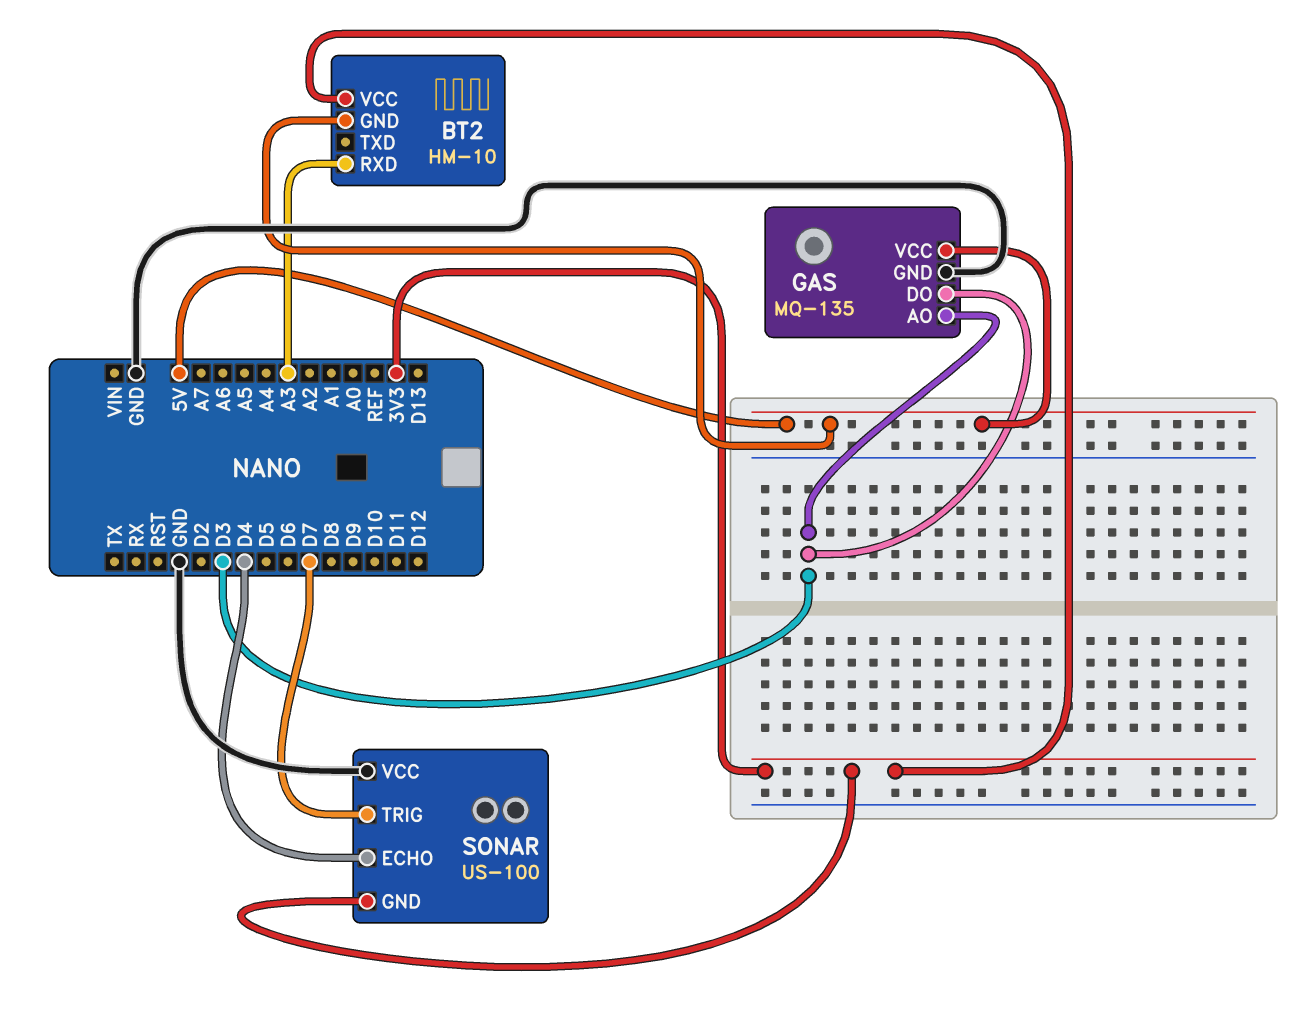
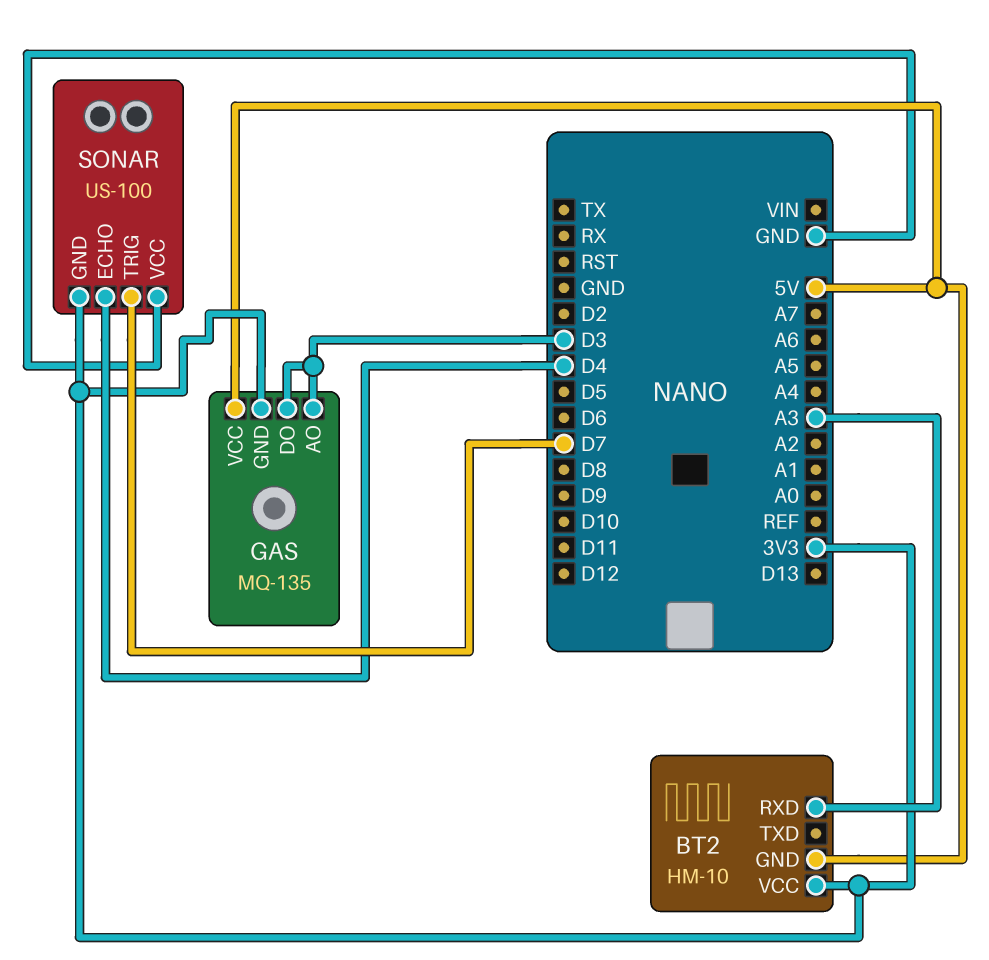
GAS pin GND: GND -> 3V3

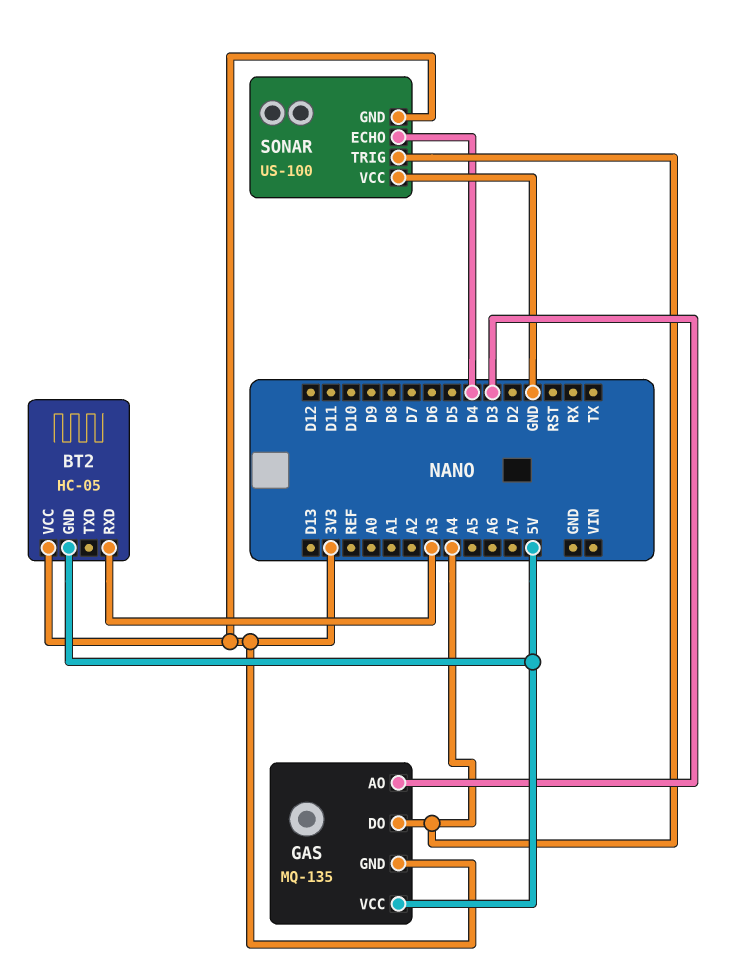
BT2: HM-10 -> HC-05
GAS pin DO: D3 -> A4
SONAR pin TRIG: D7 -> A4

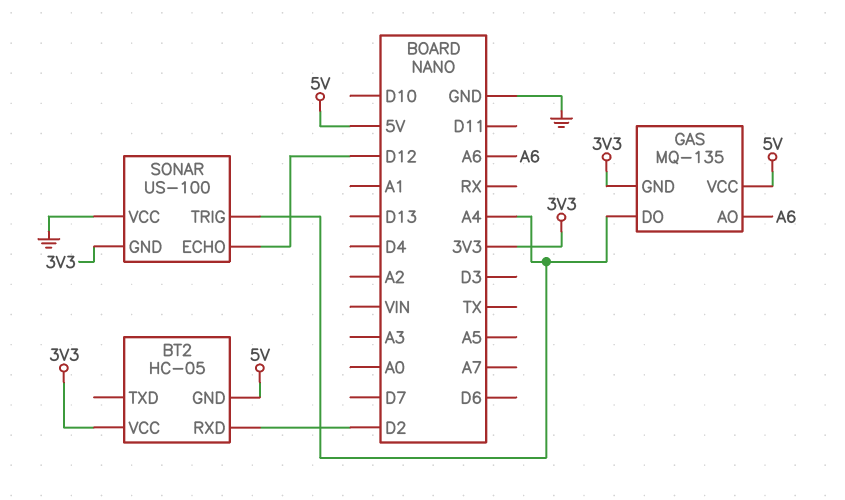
BT2 pin RXD: A3 -> D2
GAS pin AO: D3 -> A6
SONAR pin ECHO: D4 -> D12

